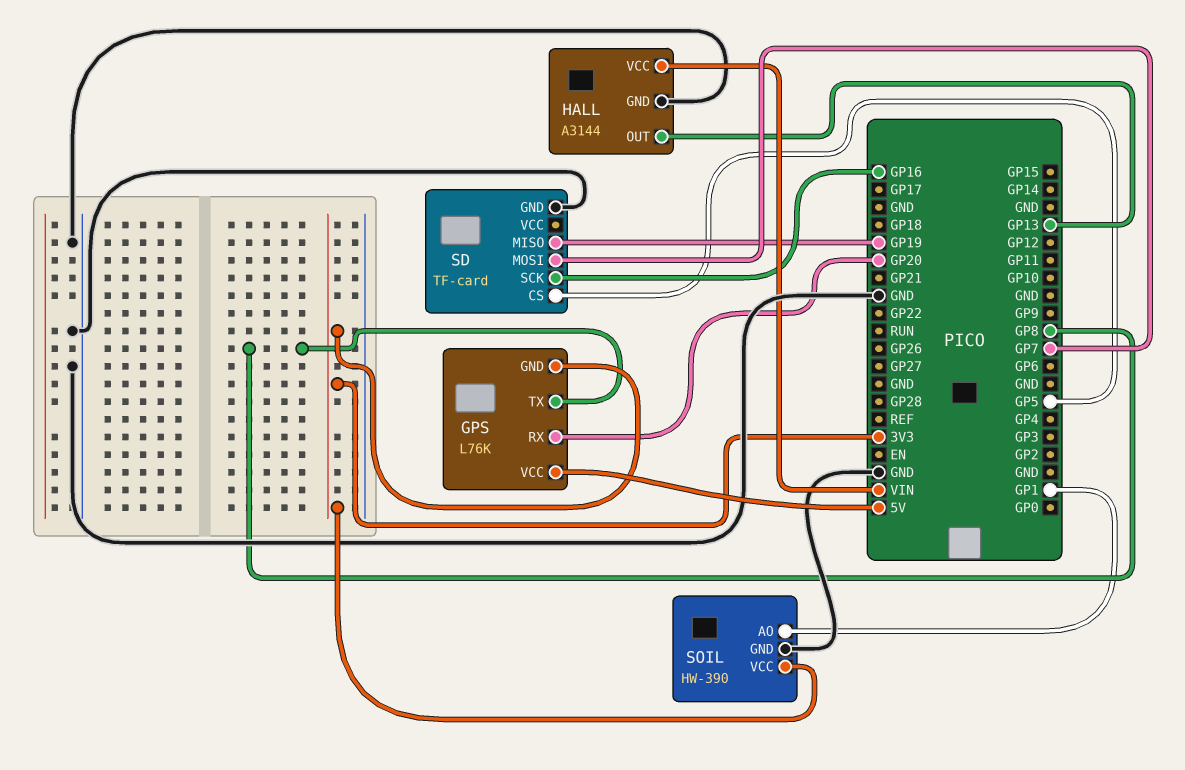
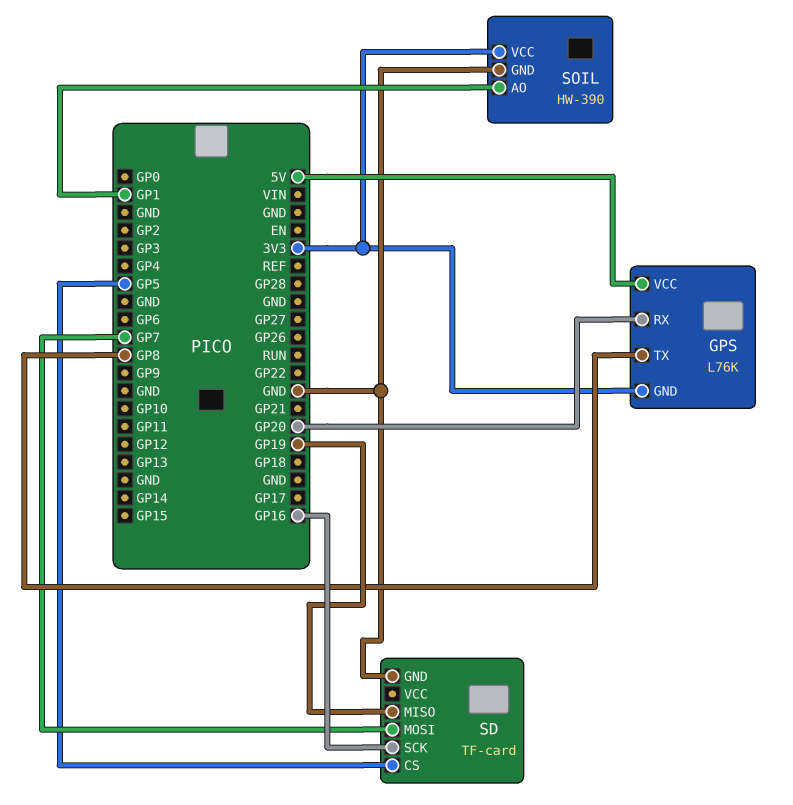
HALL: A3144 -> none
HALL pin GND: GND -> none
HALL pin OUT: GP13 -> none
HALL pin VCC: VIN -> none

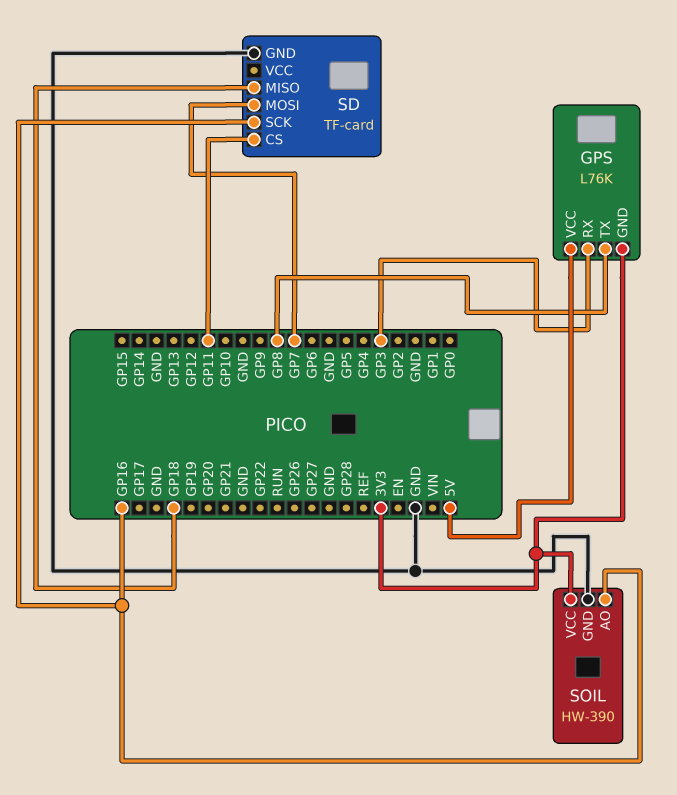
GPS pin RX: GP20 -> GP3
SD pin CS: GP5 -> GP11
SD pin MISO: GP19 -> GP18
SOIL pin AO: GP1 -> GP16

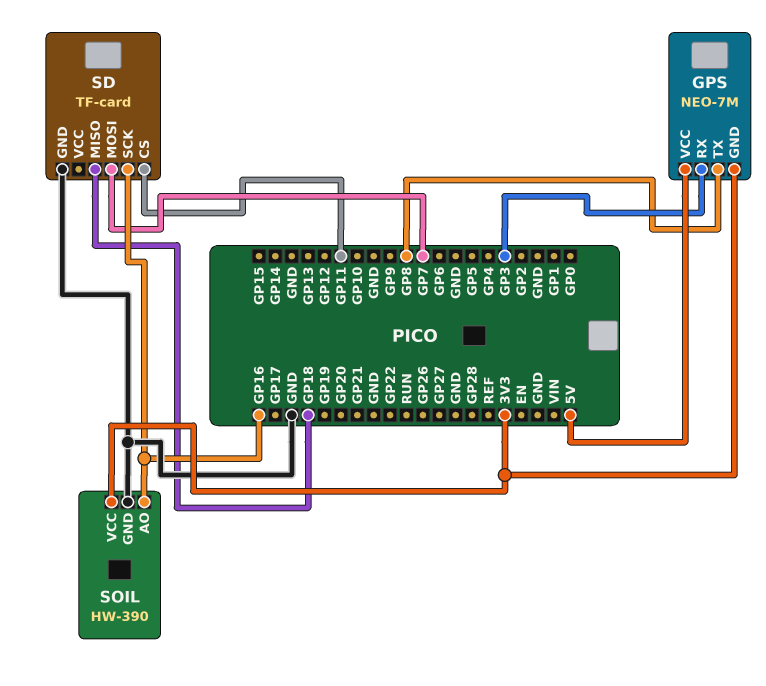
GPS: L76K -> NEO-7M

